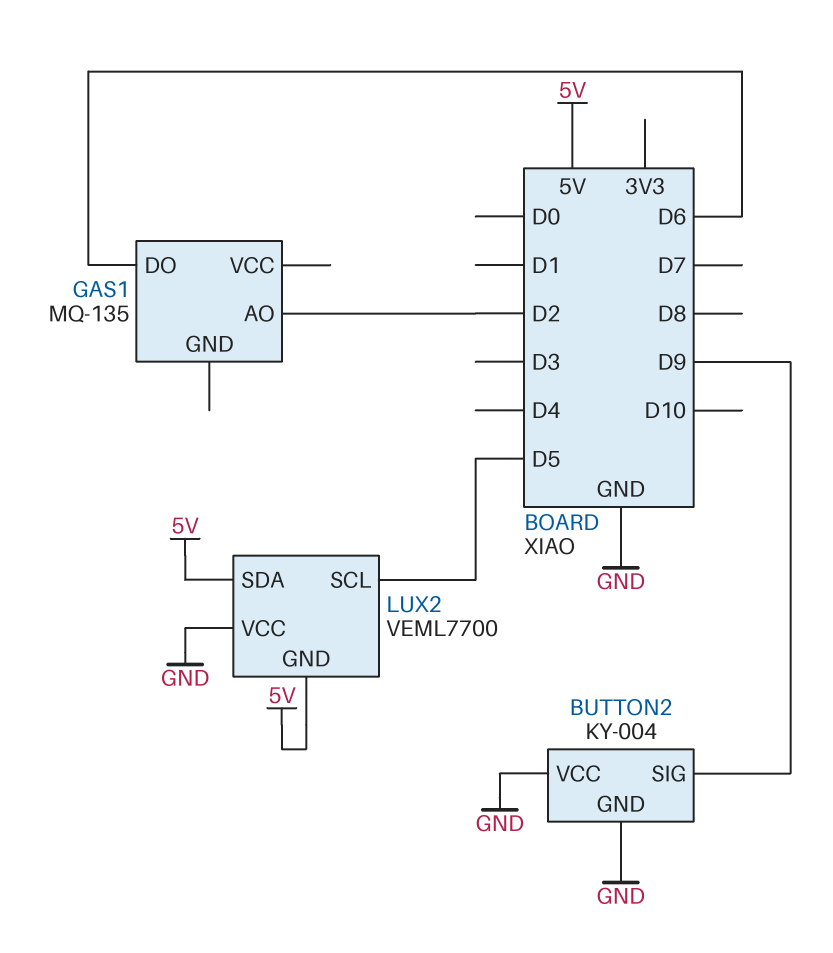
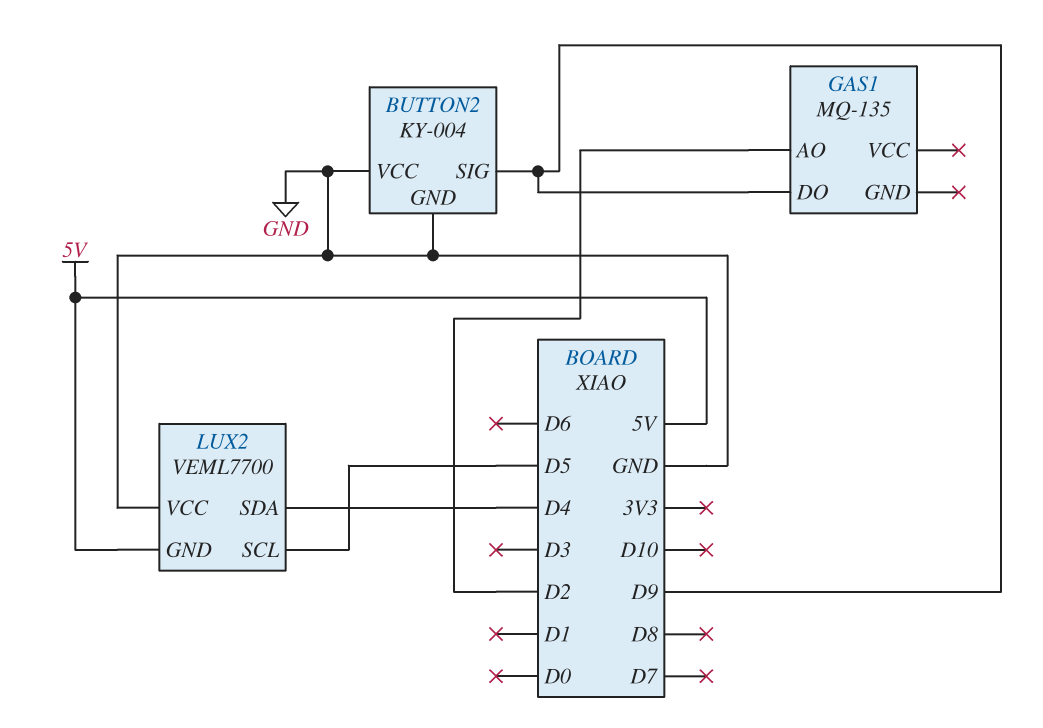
GAS1 pin DO: D6 -> D9
LUX2 pin SDA: 5V -> D4

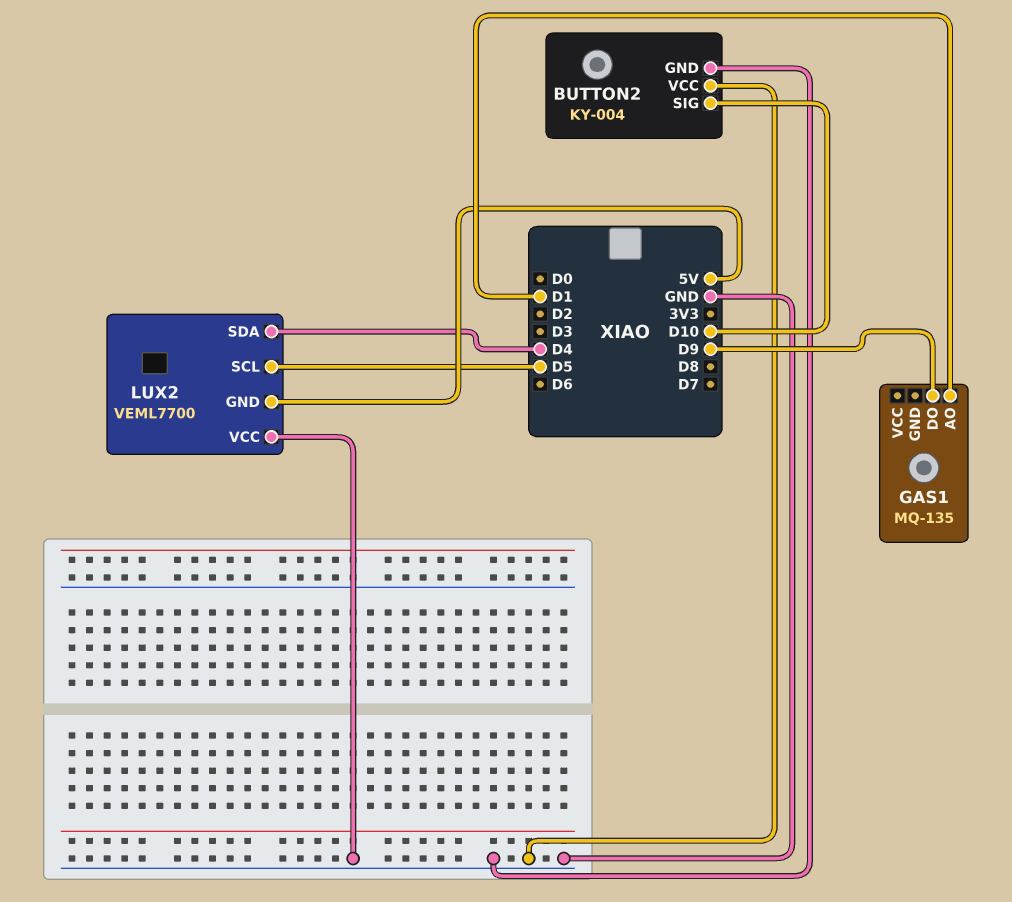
BUTTON2 pin SIG: D9 -> D10
GAS1 pin AO: D2 -> D1

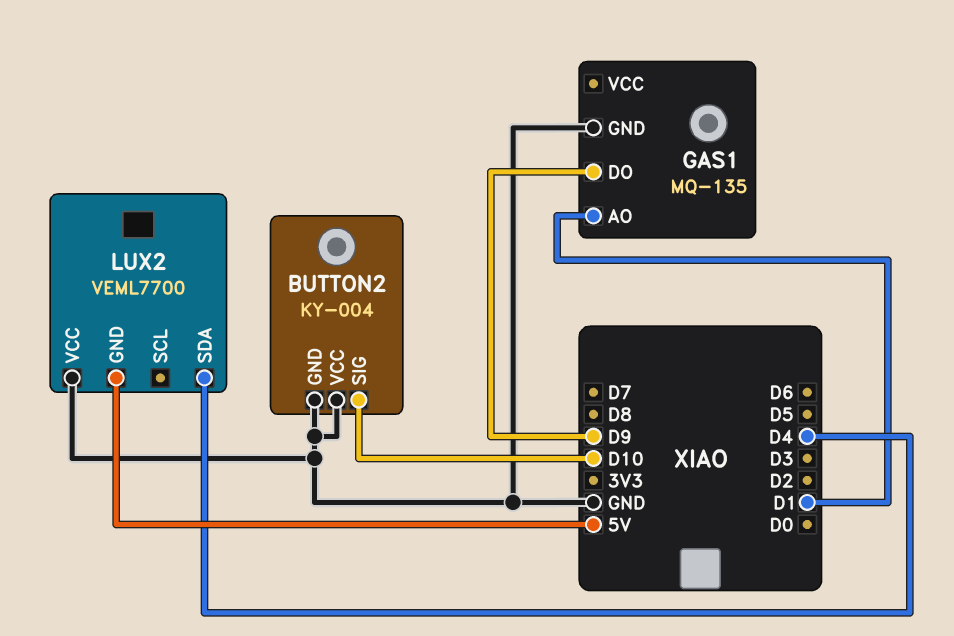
GAS1 pin GND: none -> GND
LUX2 pin SCL: D5 -> none

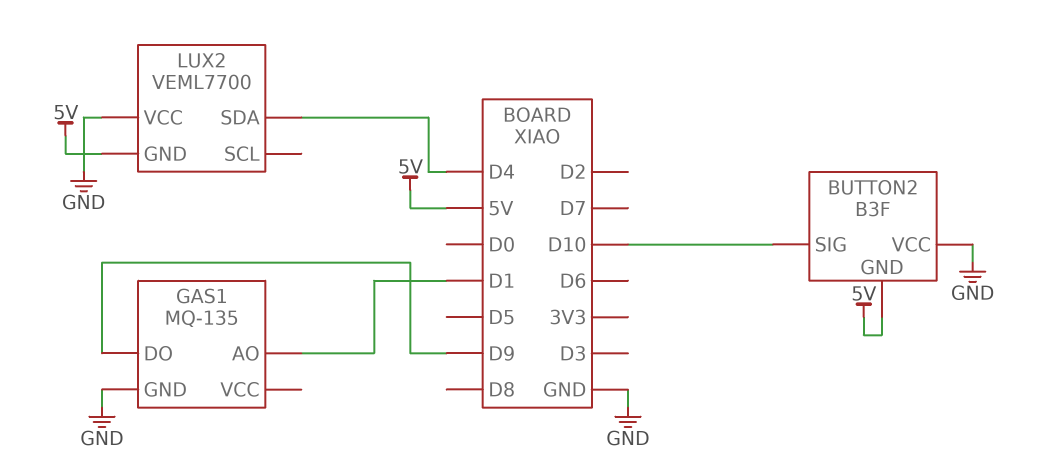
BUTTON2: KY-004 -> B3F
BUTTON2 pin GND: GND -> 5V

